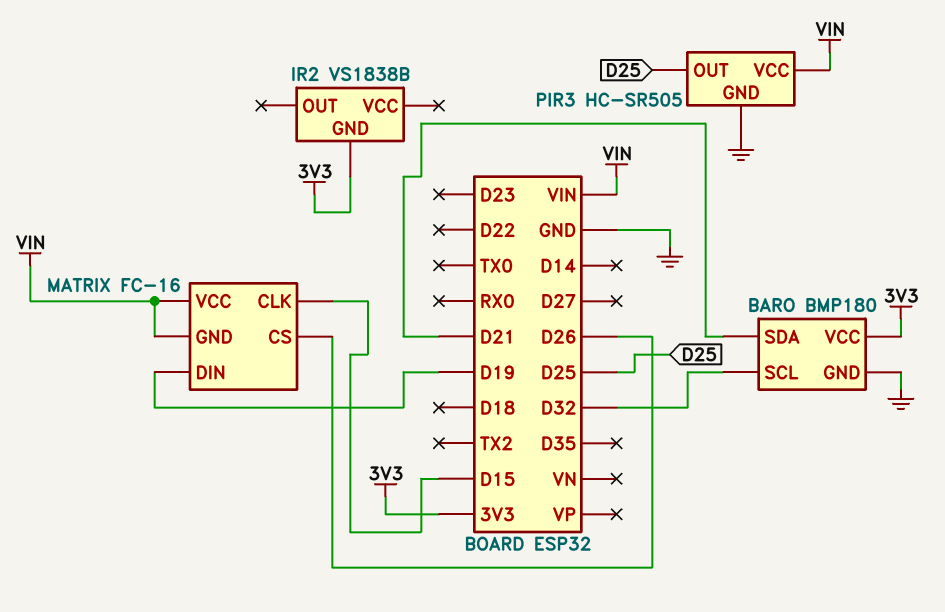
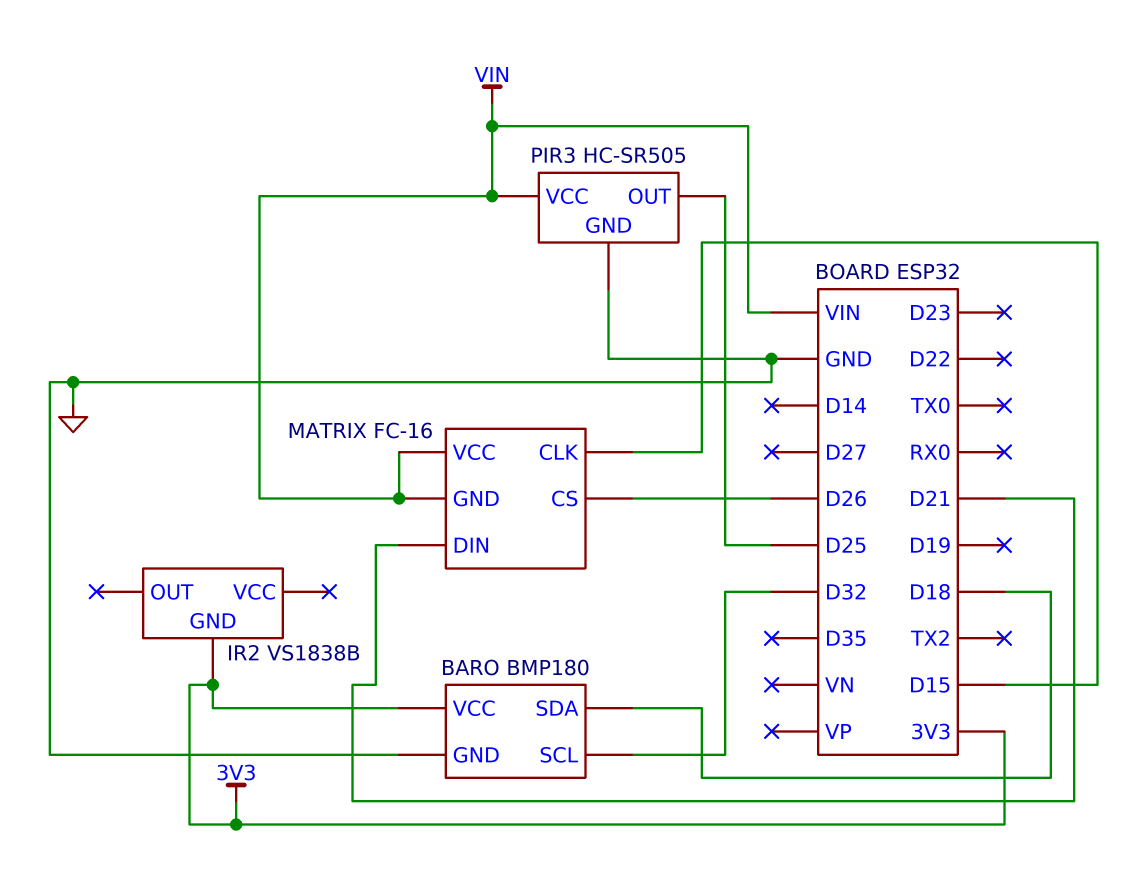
BARO pin SDA: D21 -> D18
MATRIX pin DIN: D19 -> D21

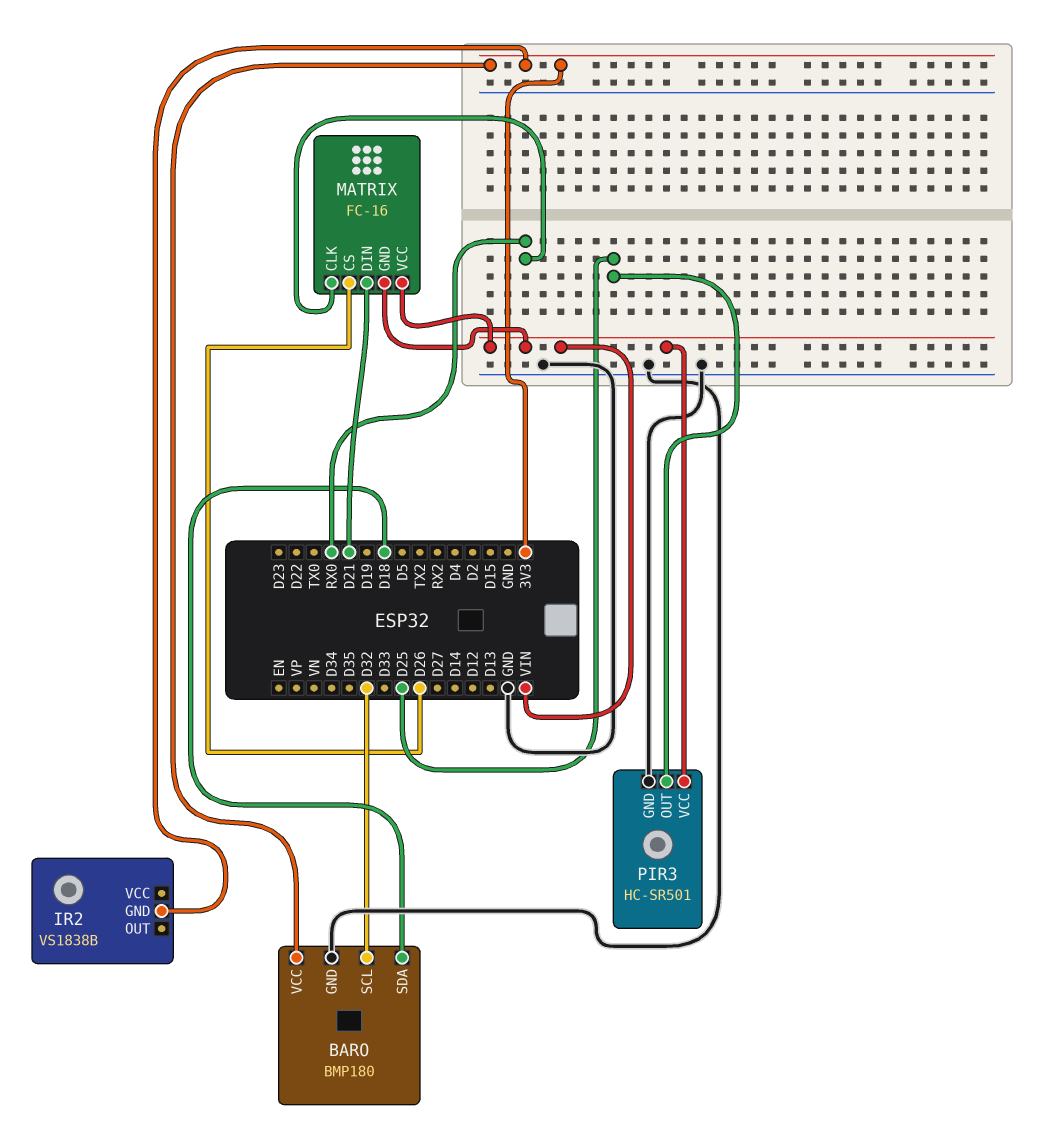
MATRIX pin CLK: D15 -> RX0
PIR3: HC-SR505 -> HC-SR501

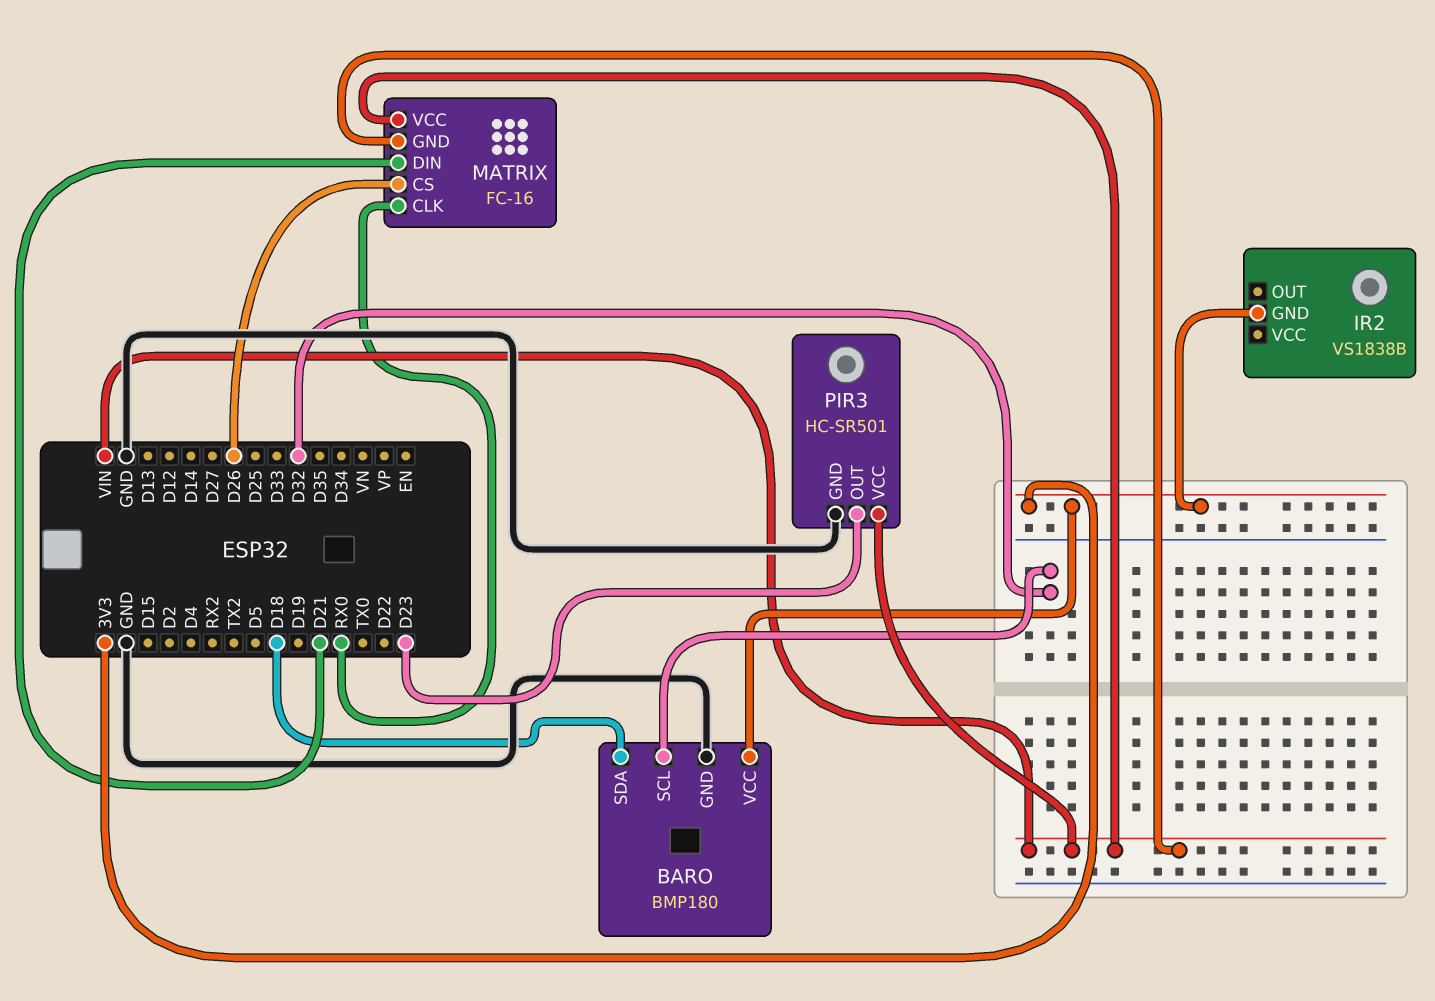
PIR3 pin OUT: D25 -> D23

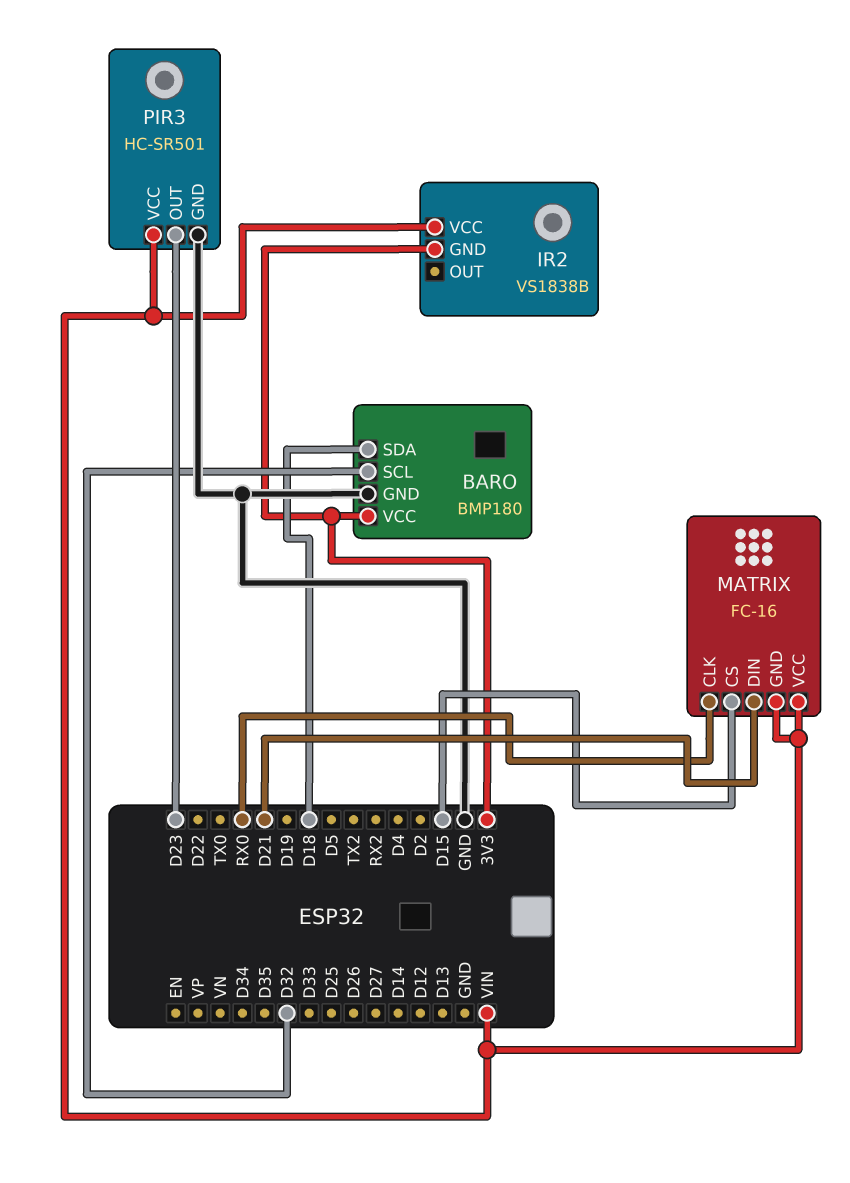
IR2 pin VCC: none -> VIN
MATRIX pin CS: D26 -> D15

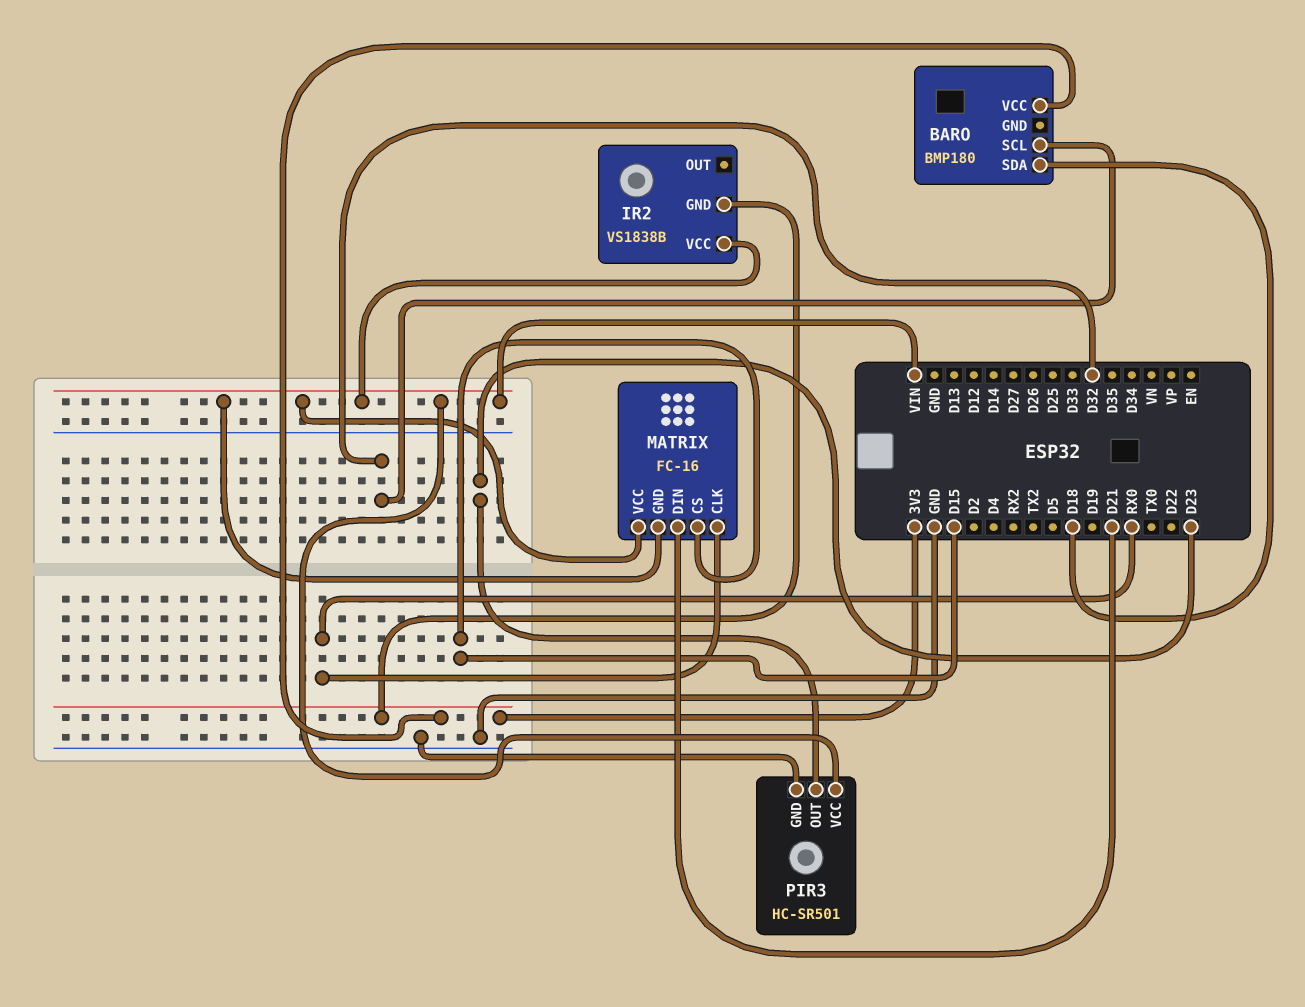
BARO pin GND: GND -> none

